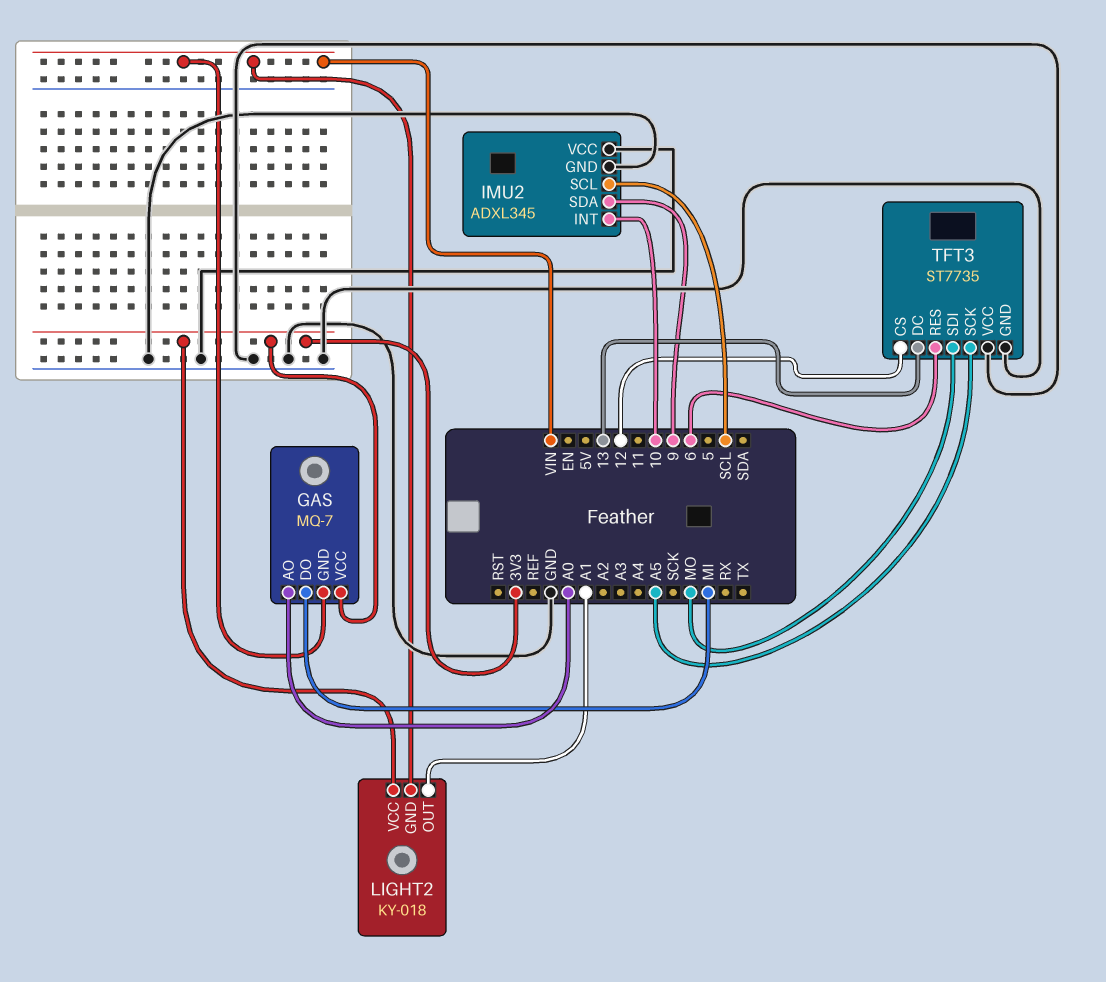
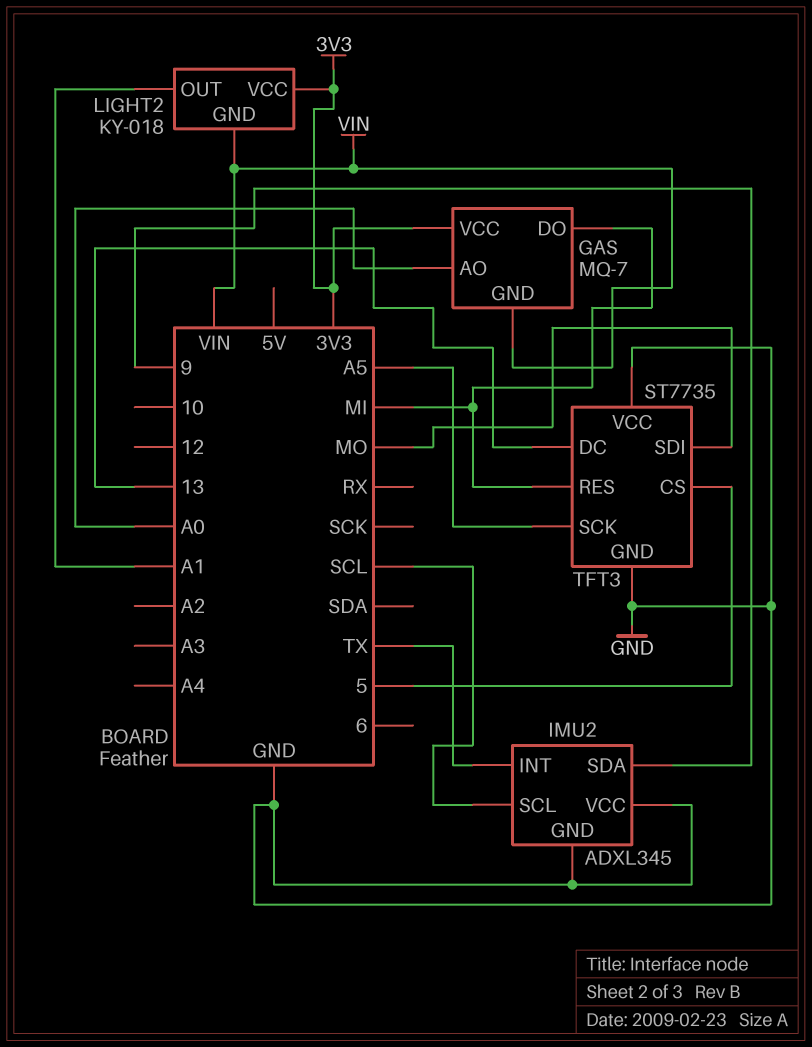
IMU2 pin INT: 10 -> TX
TFT3 pin CS: 12 -> 5
TFT3 pin RES: 6 -> MI

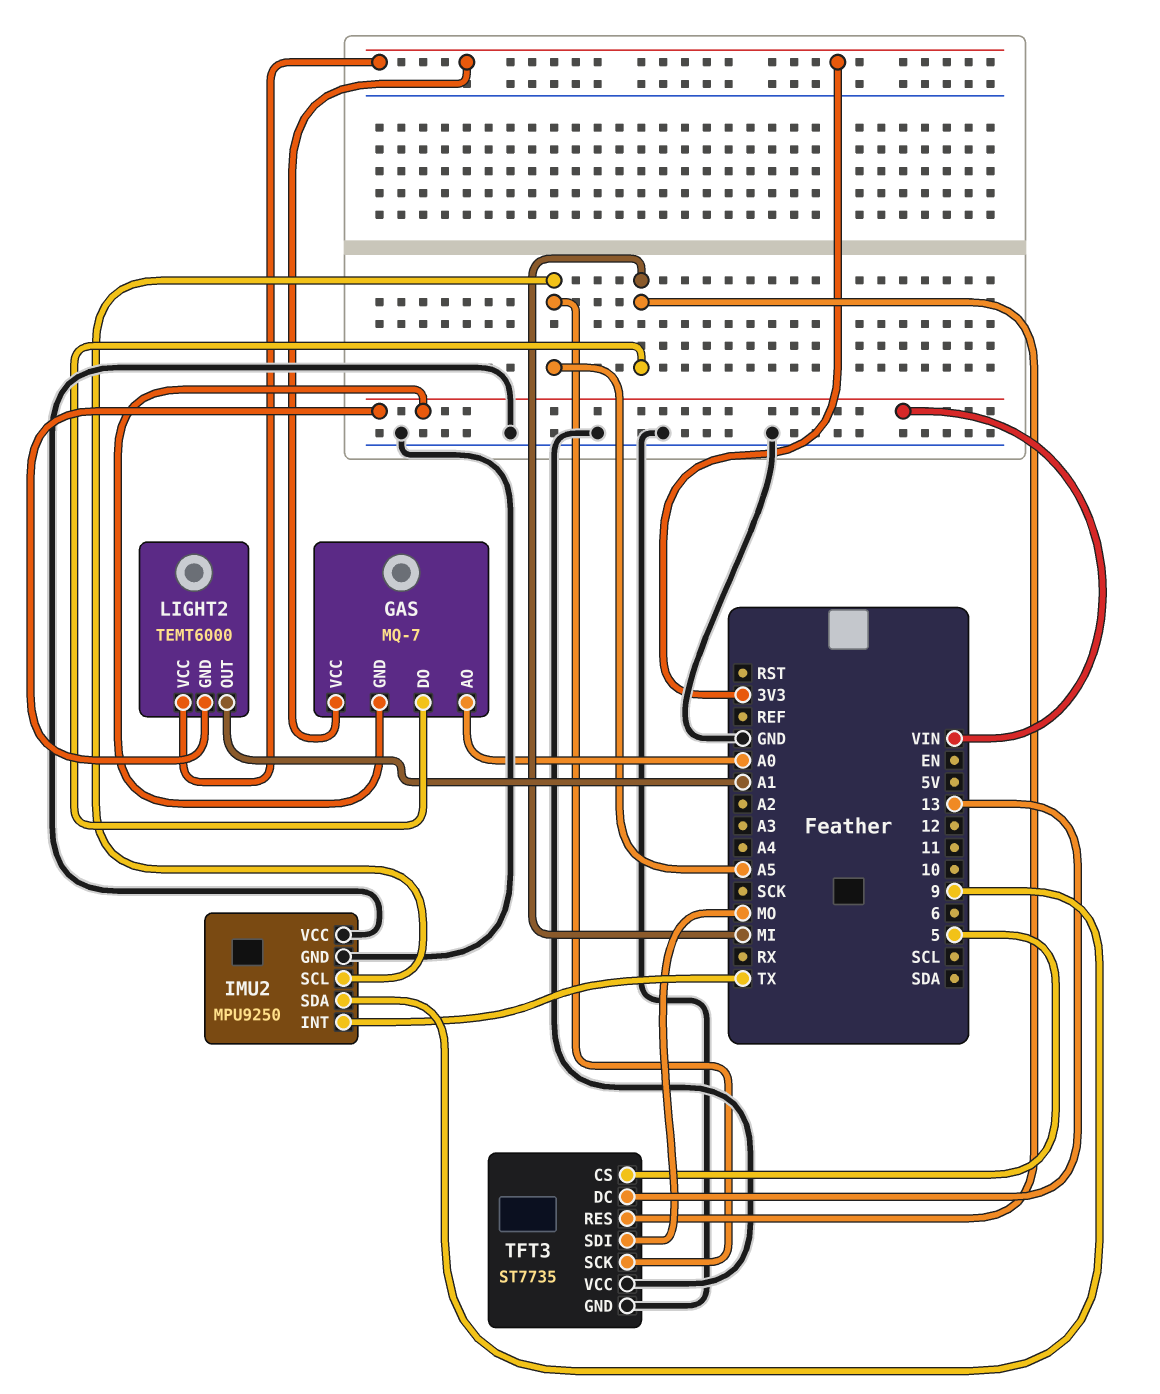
IMU2: ADXL345 -> MPU9250
IMU2 pin SCL: SCL -> A5
LIGHT2: KY-018 -> TEMT6000

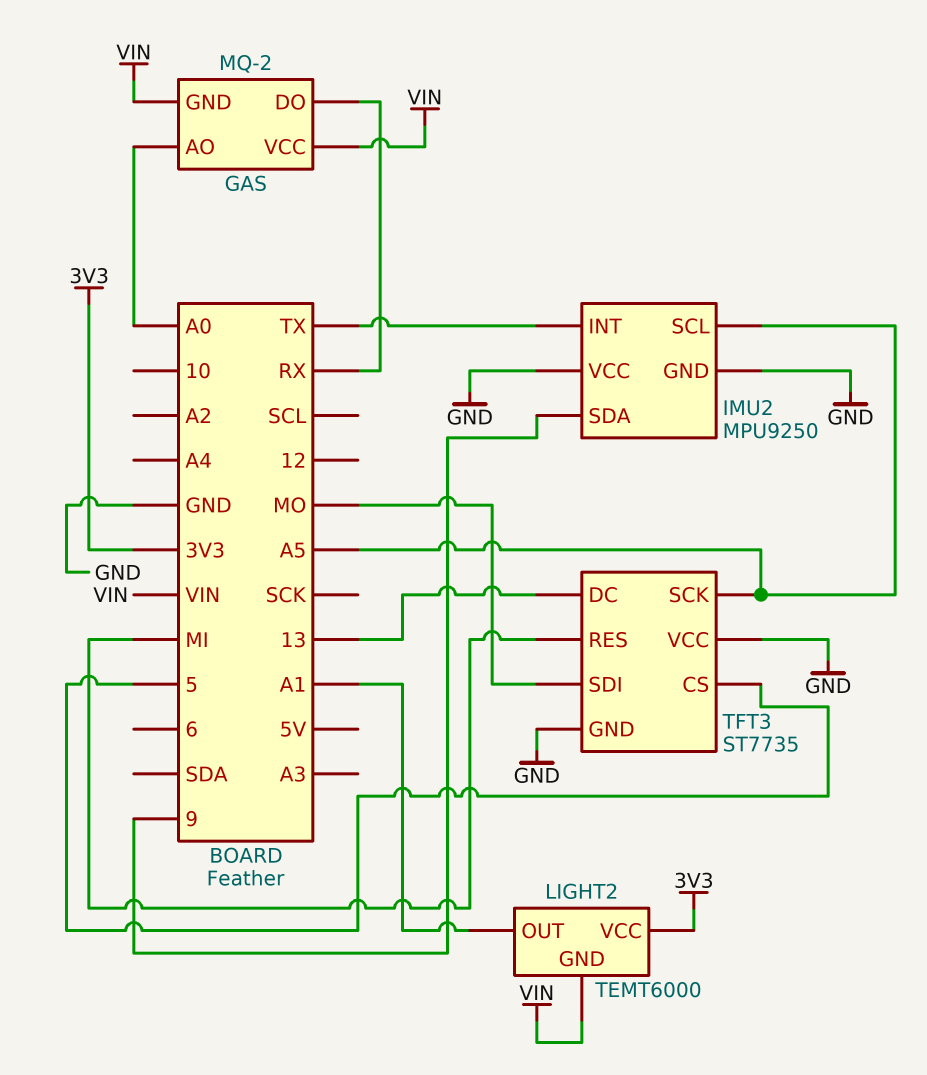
GAS: MQ-7 -> MQ-2
GAS pin DO: MI -> RX
GAS pin VCC: 3V3 -> VIN

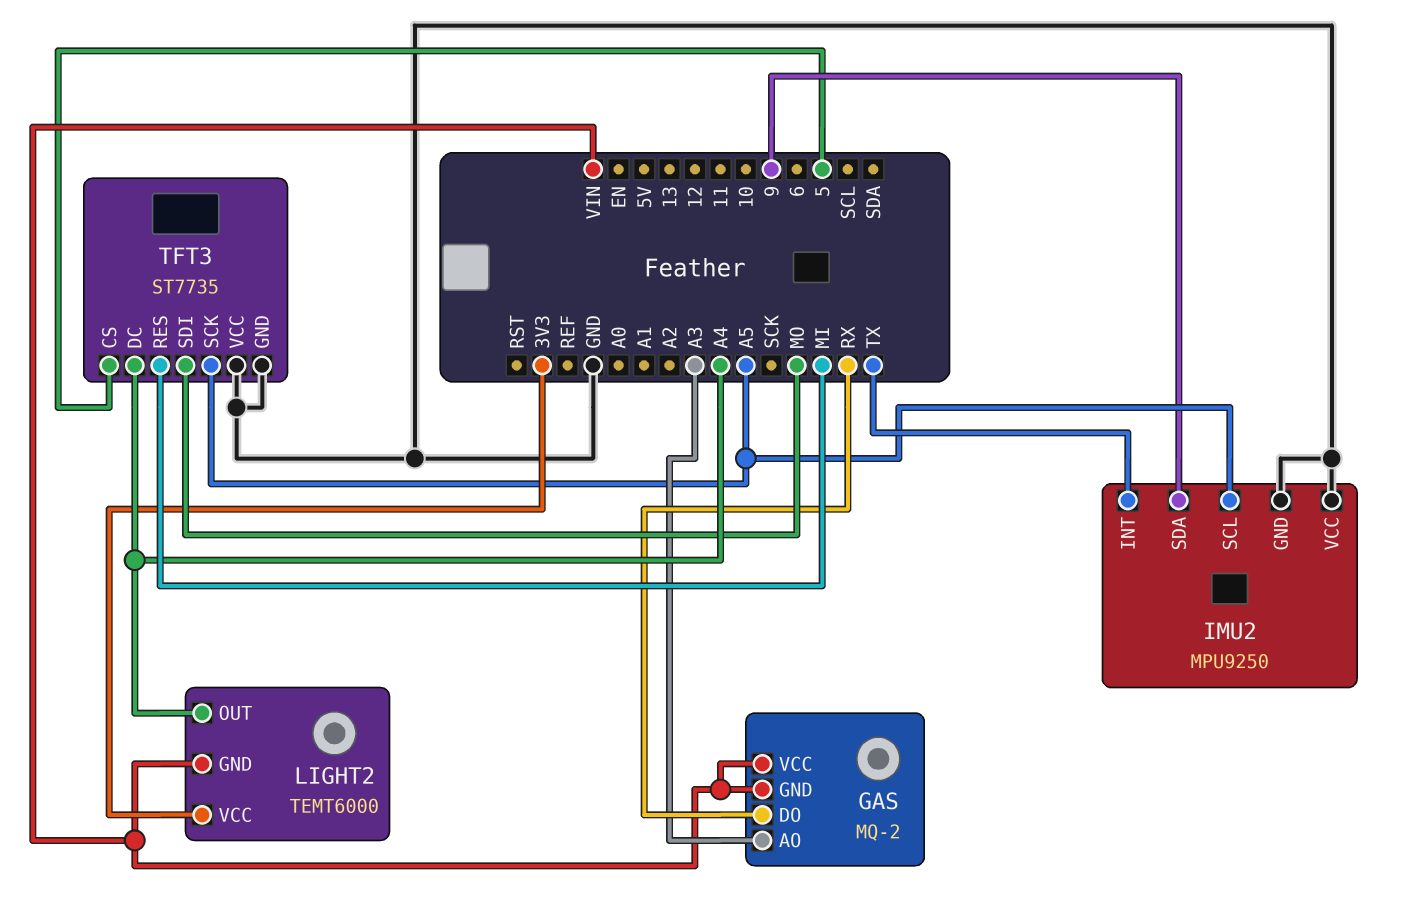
GAS pin AO: A0 -> A3
LIGHT2 pin OUT: A1 -> A4
TFT3 pin DC: 13 -> A4

